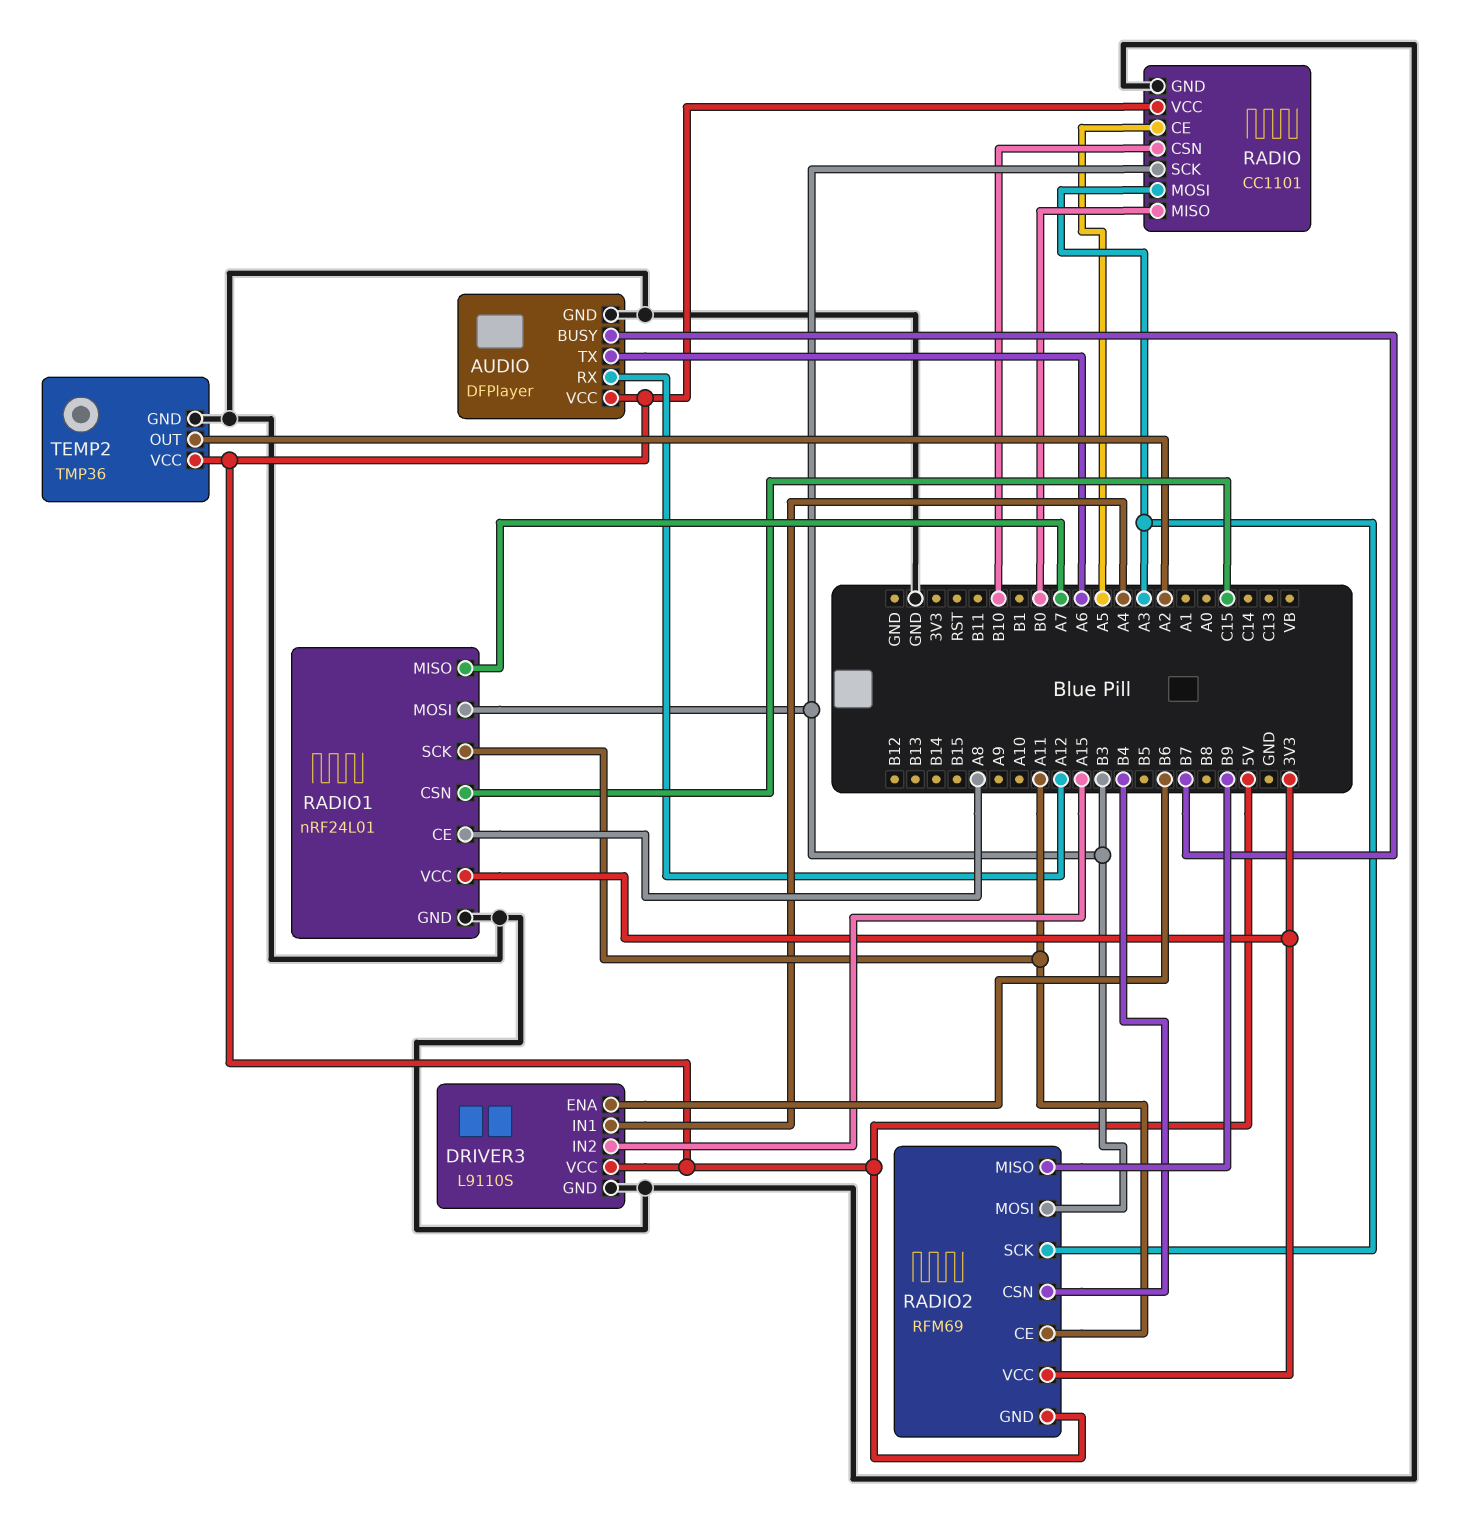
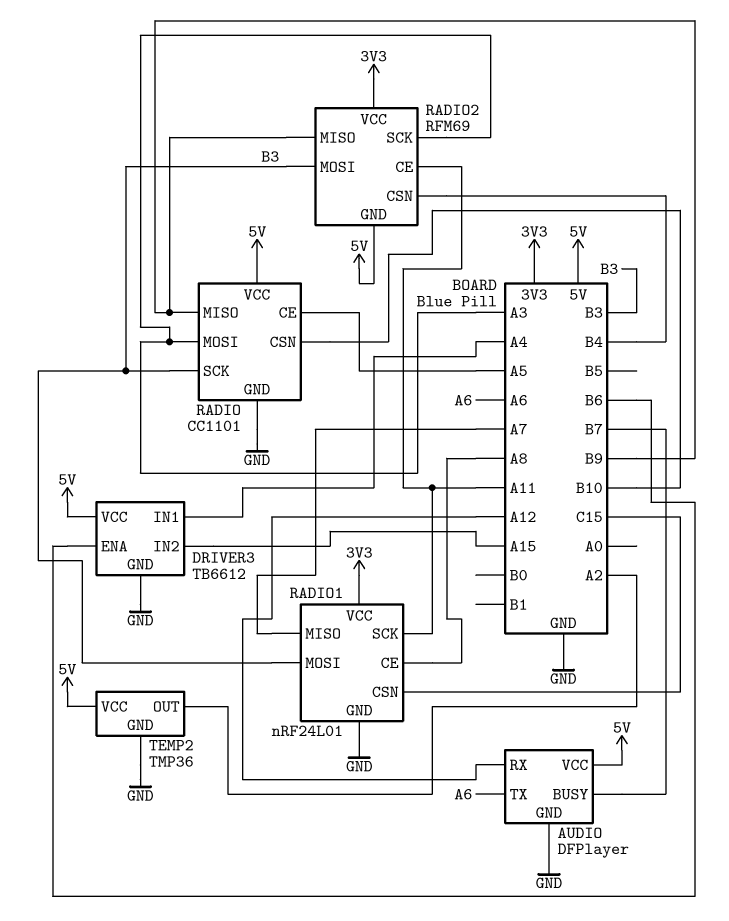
DRIVER3: L9110S -> TB6612
RADIO pin MISO: B0 -> B9

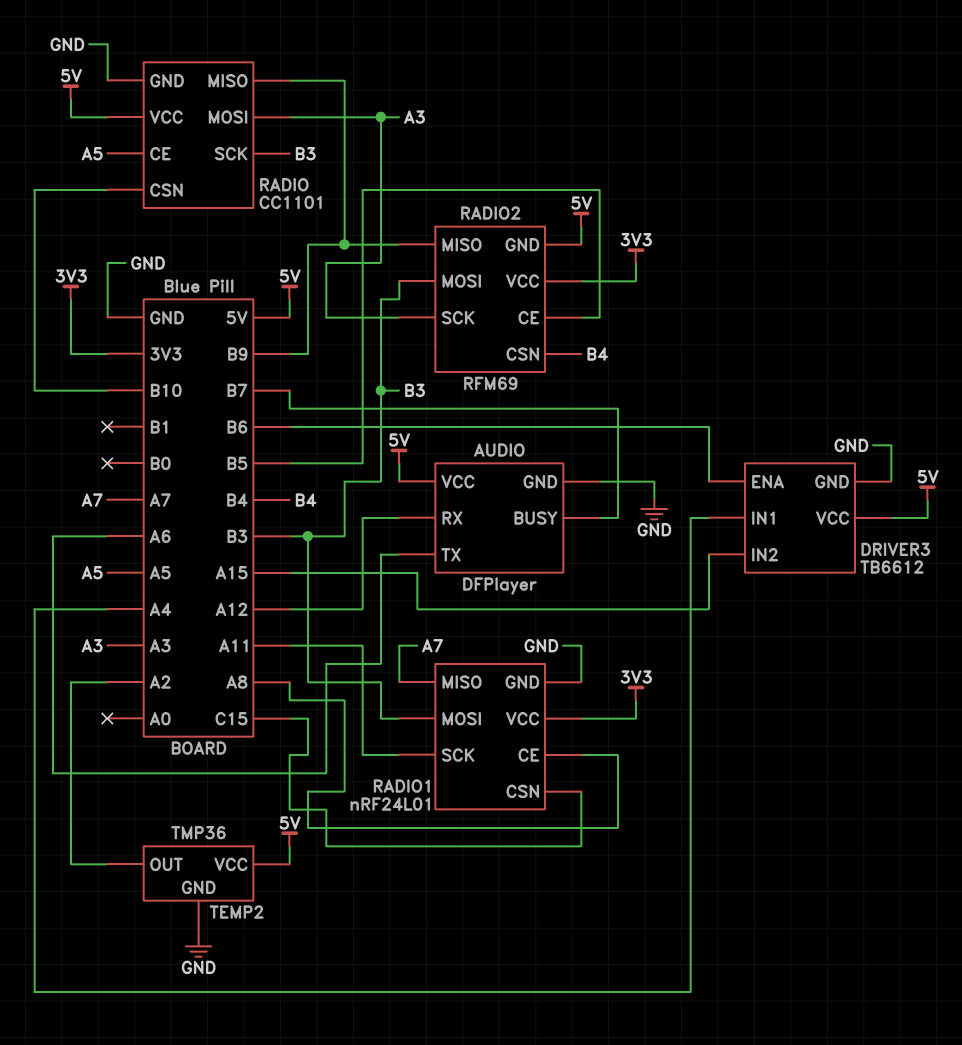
RADIO2 pin CE: A11 -> B5

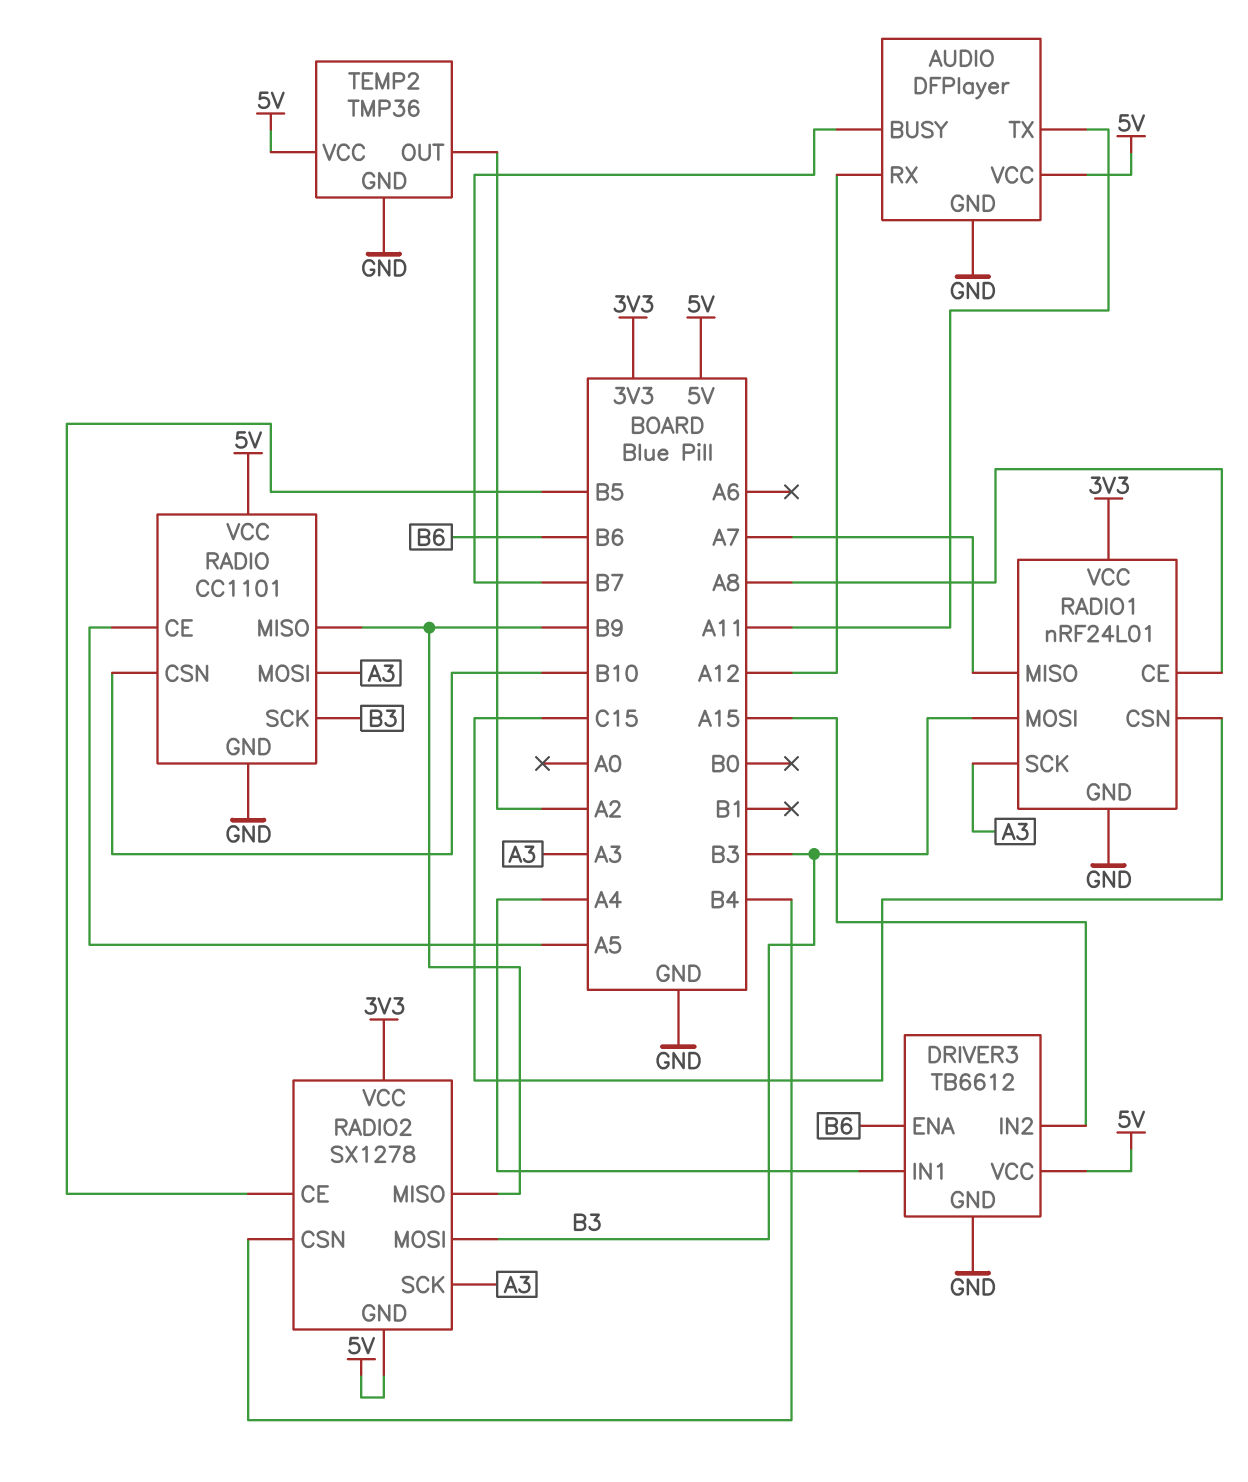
AUDIO pin TX: A6 -> A11
RADIO1 pin SCK: A11 -> A3
RADIO2: RFM69 -> SX1278

